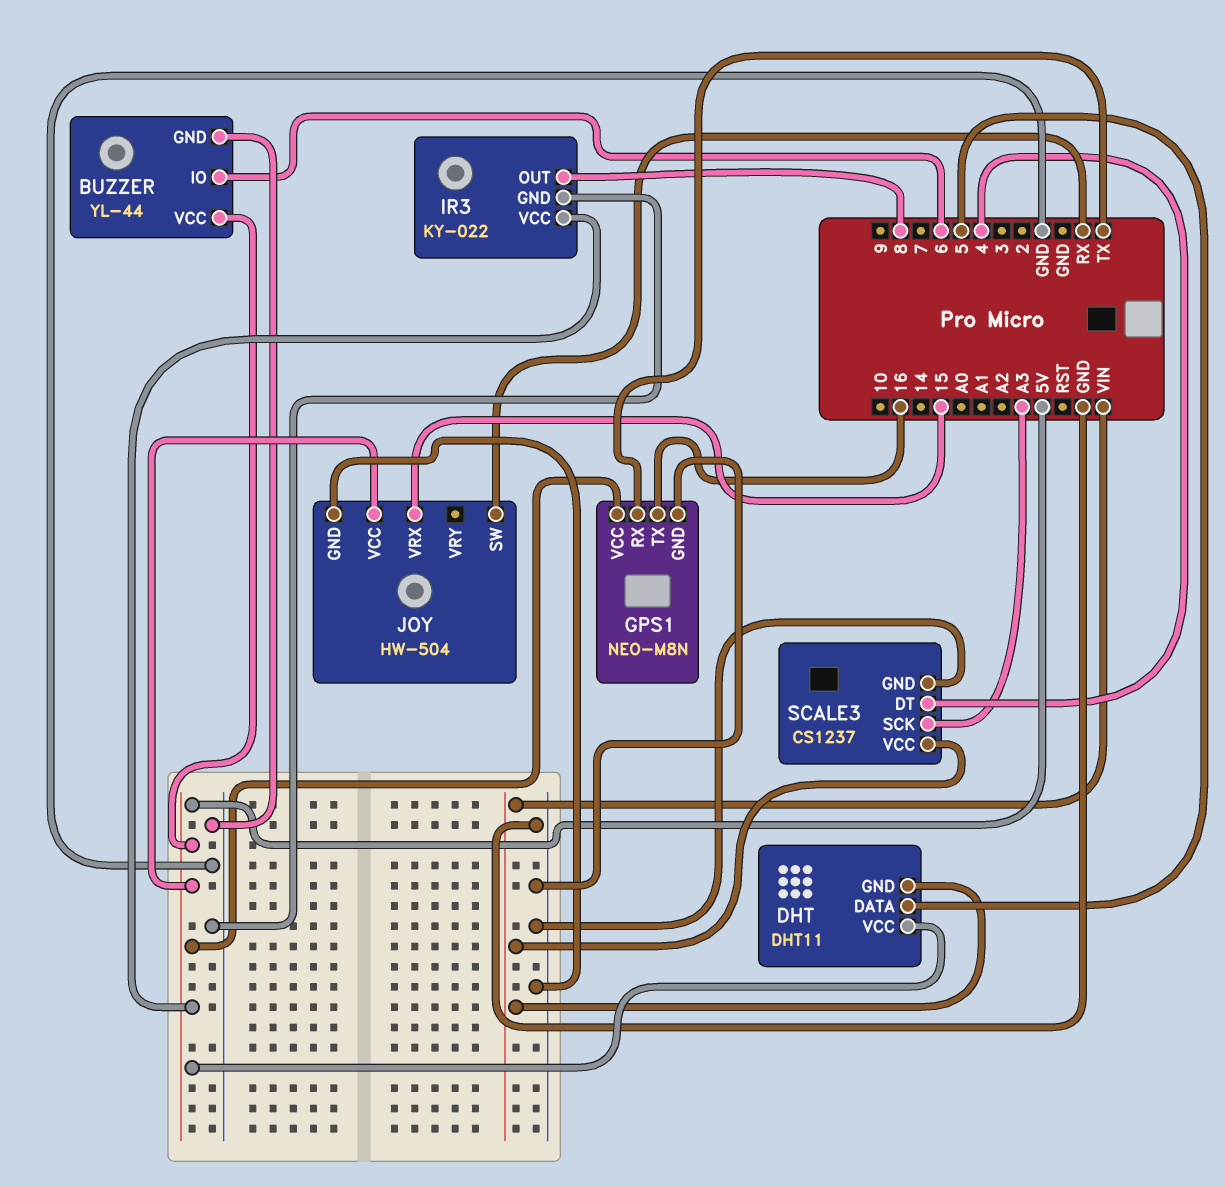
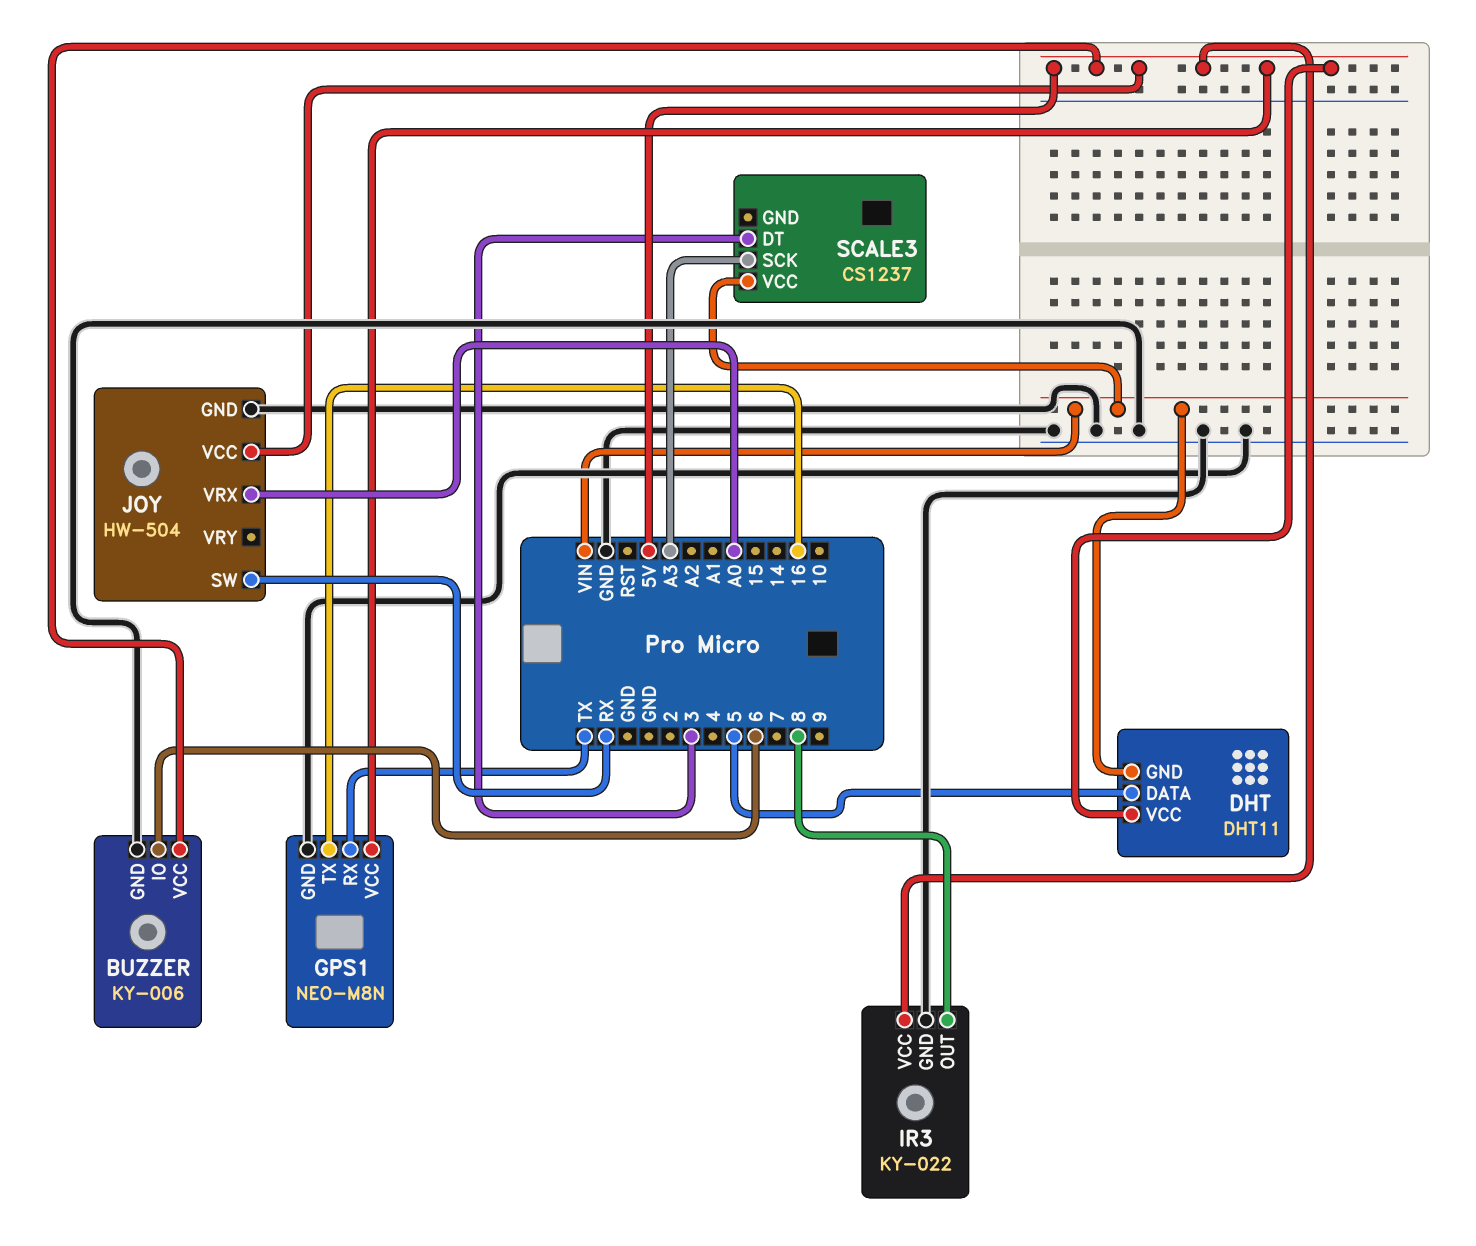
BUZZER: YL-44 -> KY-006
JOY pin VRX: 15 -> A0
SCALE3 pin DT: 4 -> 3
SCALE3 pin GND: GND -> none

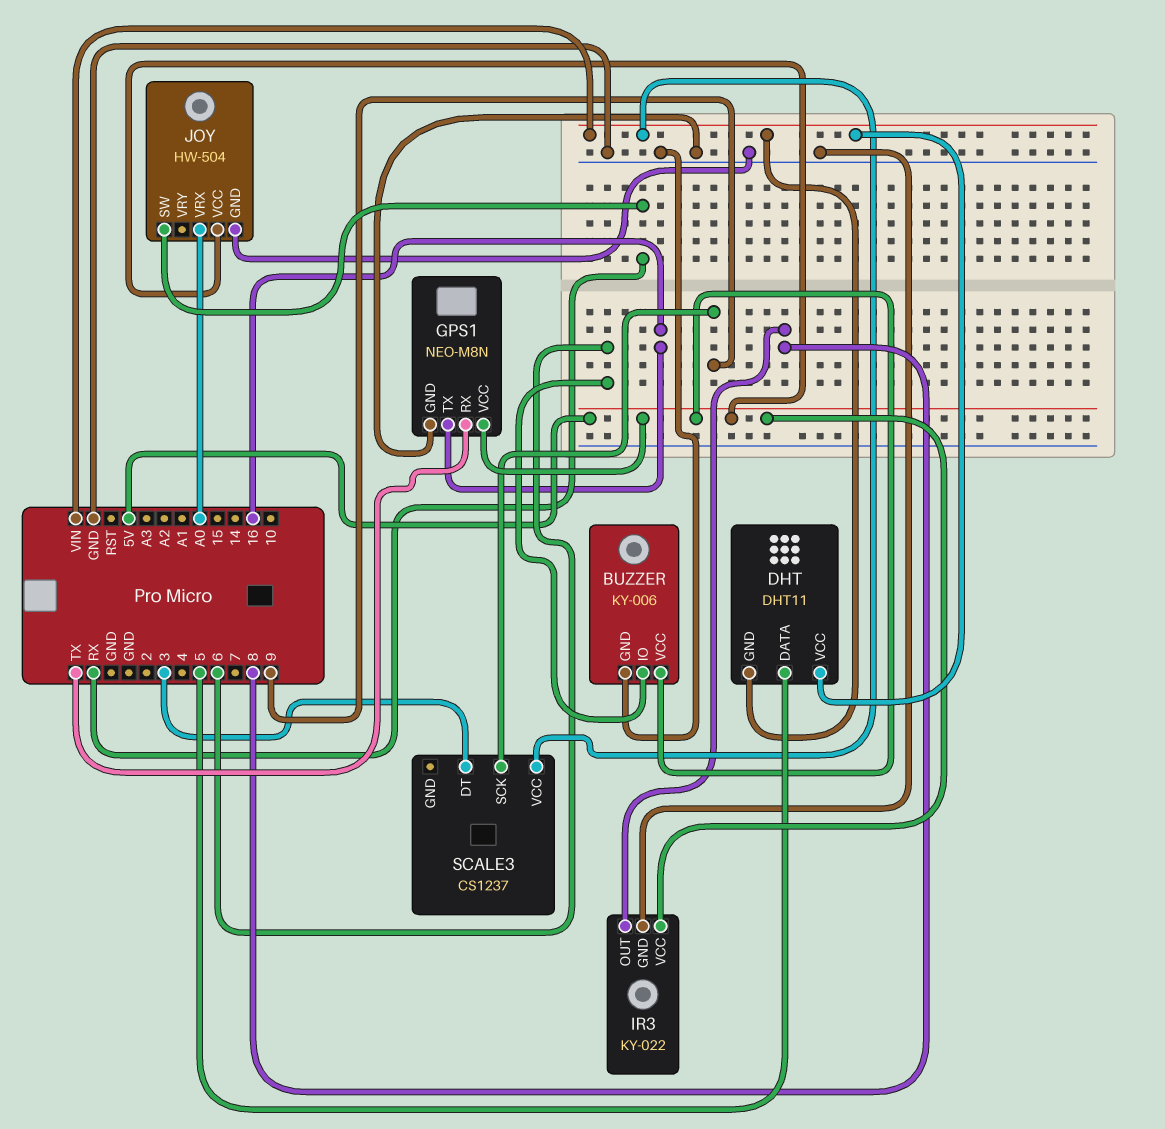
DHT pin VCC: 5V -> VIN
SCALE3 pin SCK: A3 -> 9

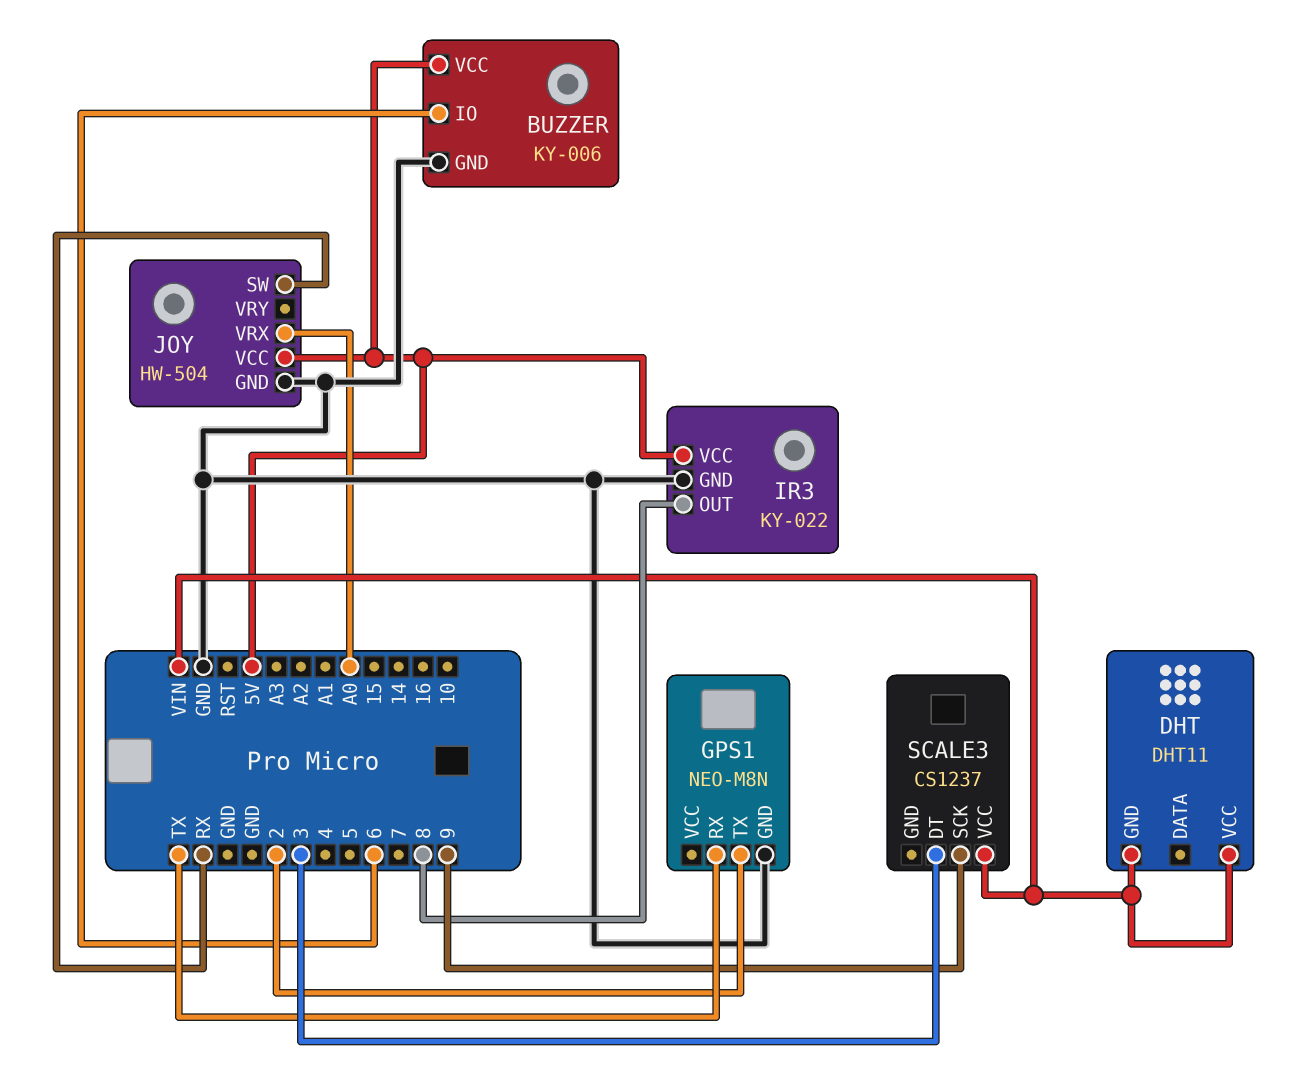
DHT pin DATA: 5 -> none
GPS1 pin TX: 16 -> 2
GPS1 pin VCC: 5V -> none

